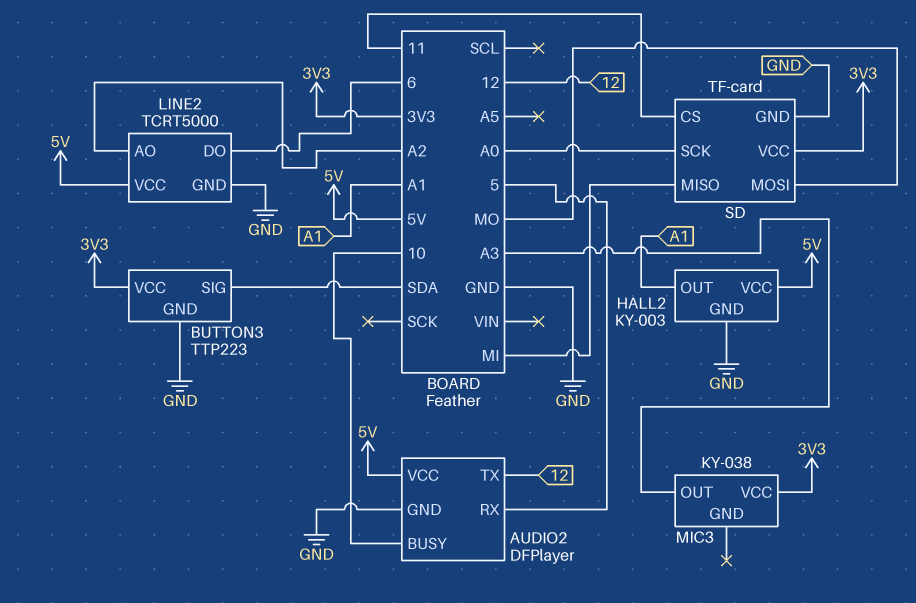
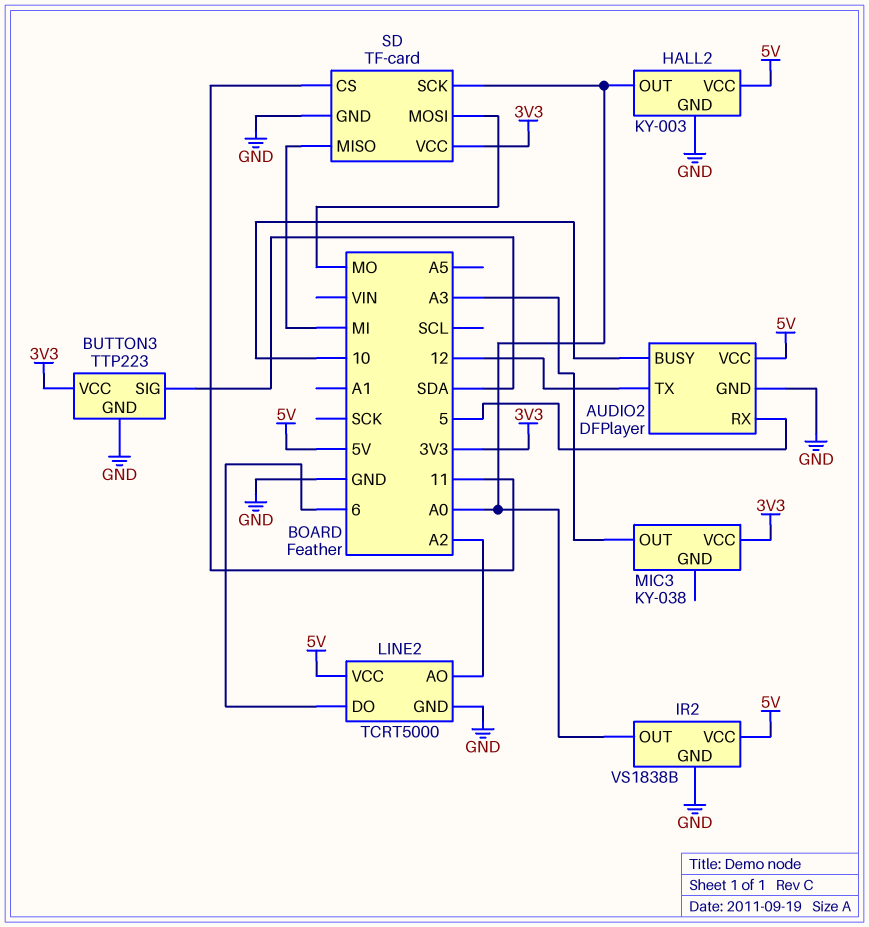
HALL2 pin OUT: A1 -> A0
IR2: none -> VS1838B
IR2 pin GND: none -> GND
IR2 pin OUT: none -> A0
IR2 pin VCC: none -> 5V

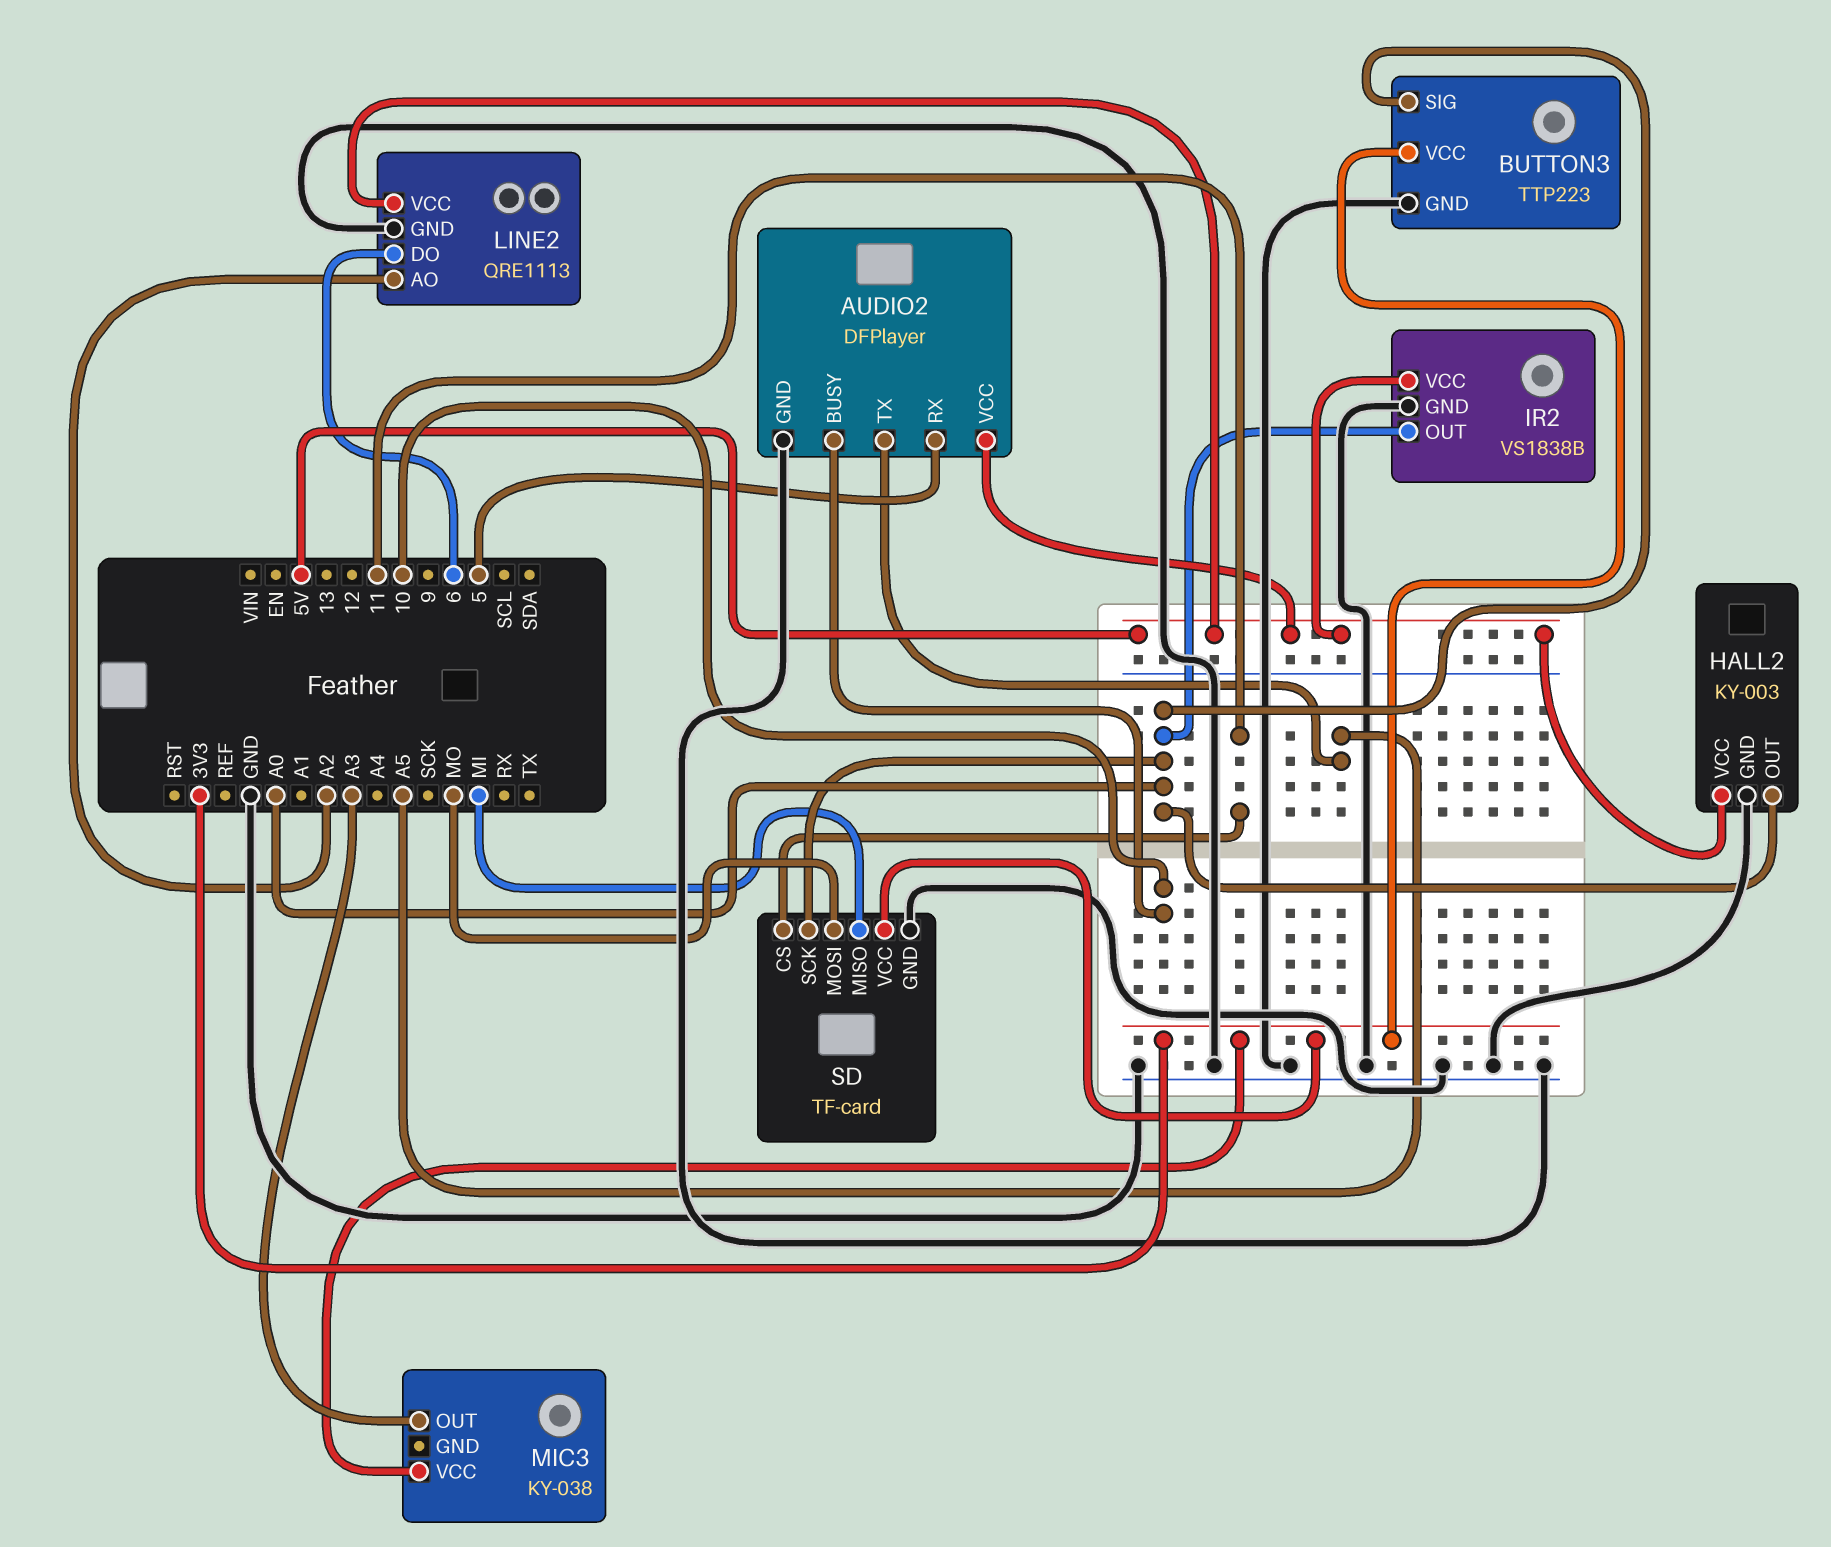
AUDIO2 pin TX: 12 -> A5
BUTTON3 pin SIG: SDA -> A0
LINE2: TCRT5000 -> QRE1113

